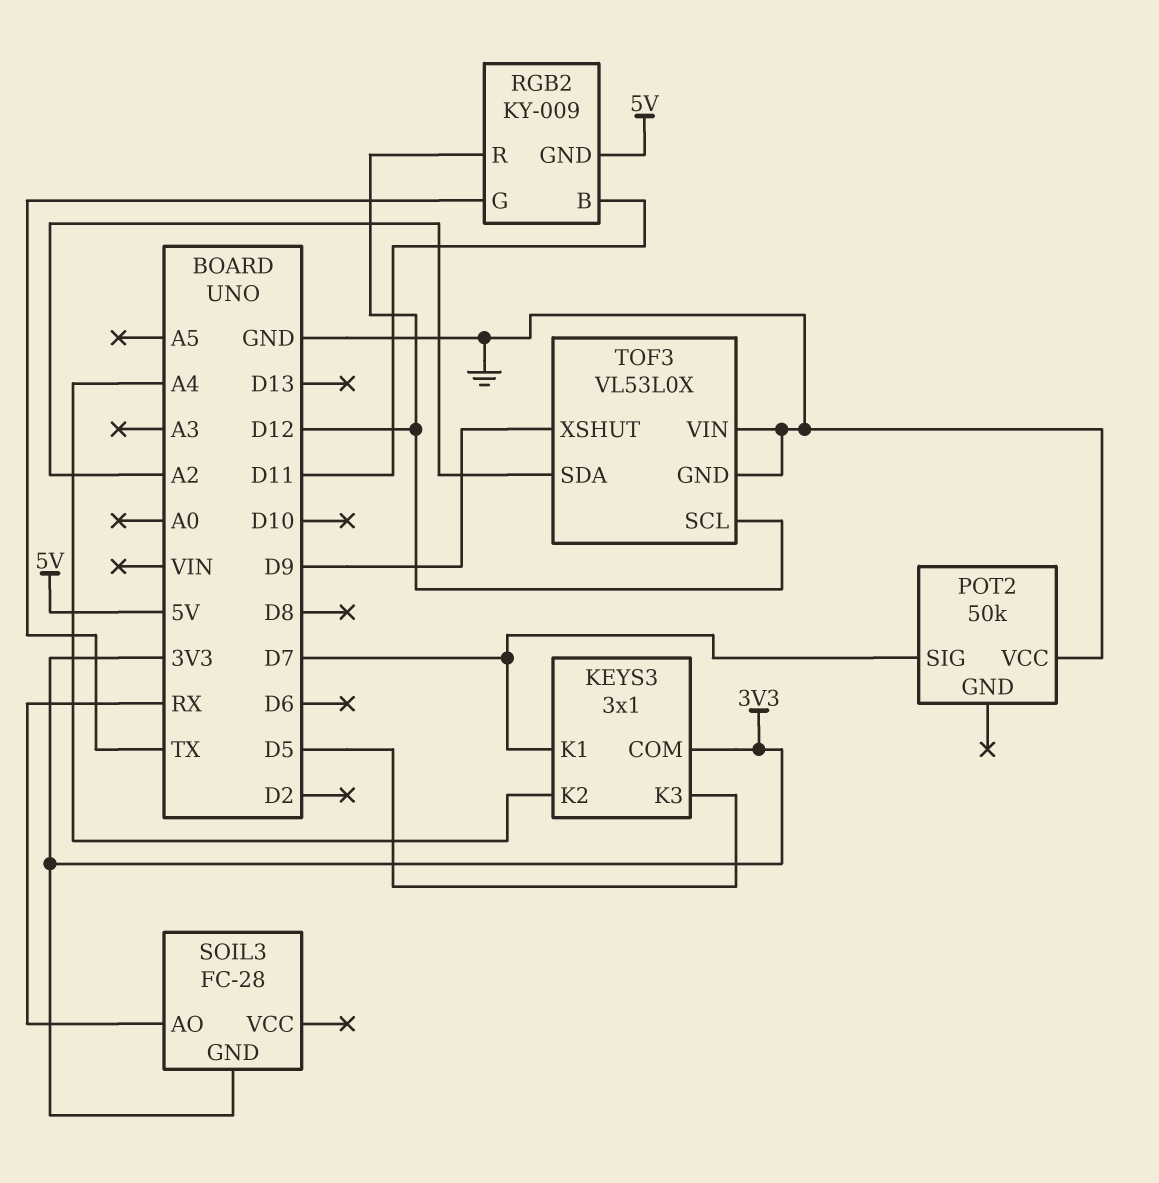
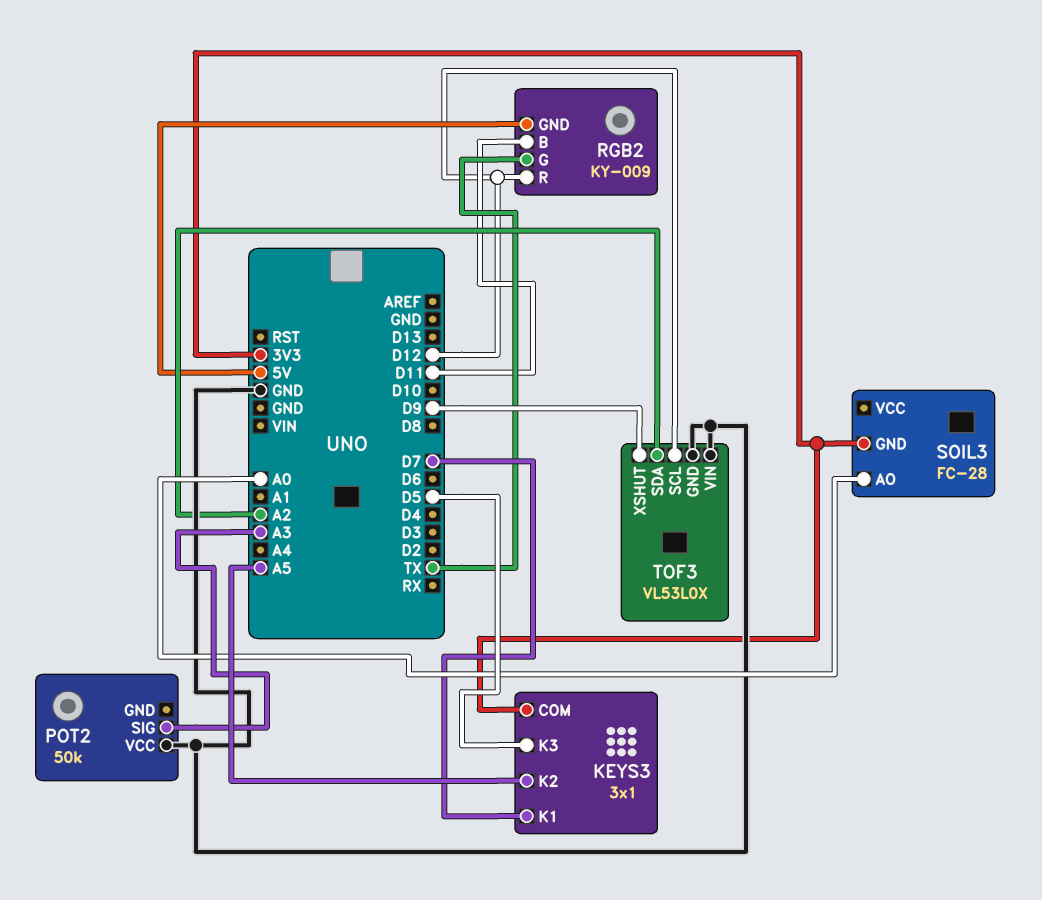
KEYS3 pin K2: A4 -> A5
POT2 pin SIG: D7 -> A3
SOIL3 pin AO: RX -> A0

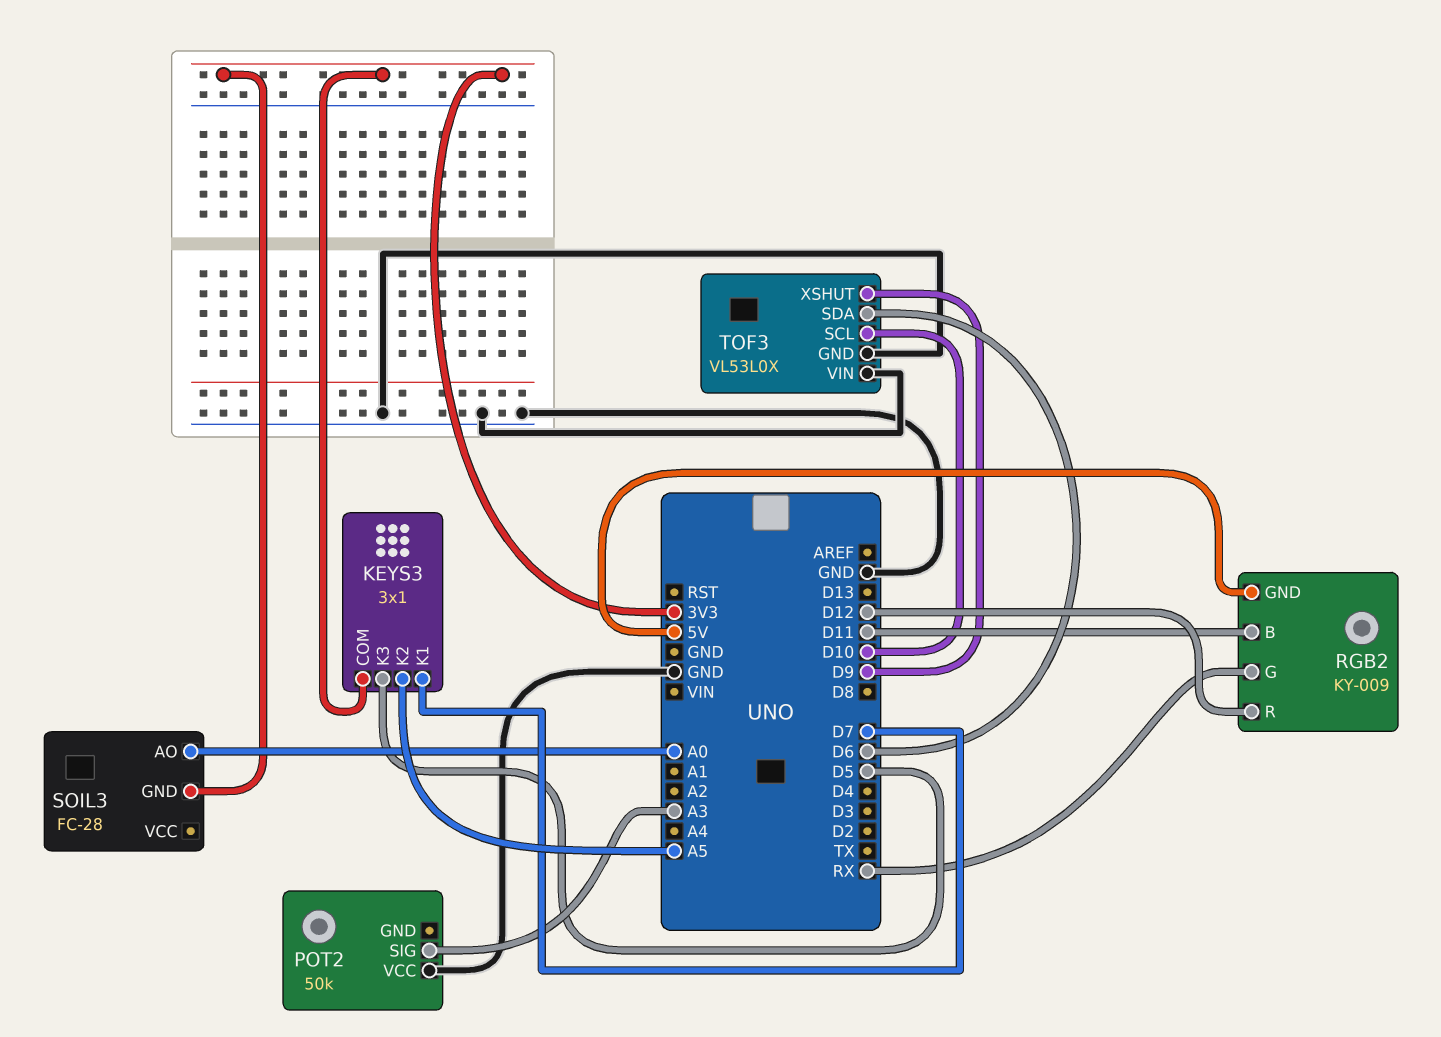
RGB2 pin G: TX -> RX
TOF3 pin SCL: D12 -> D10
TOF3 pin SDA: A2 -> D6

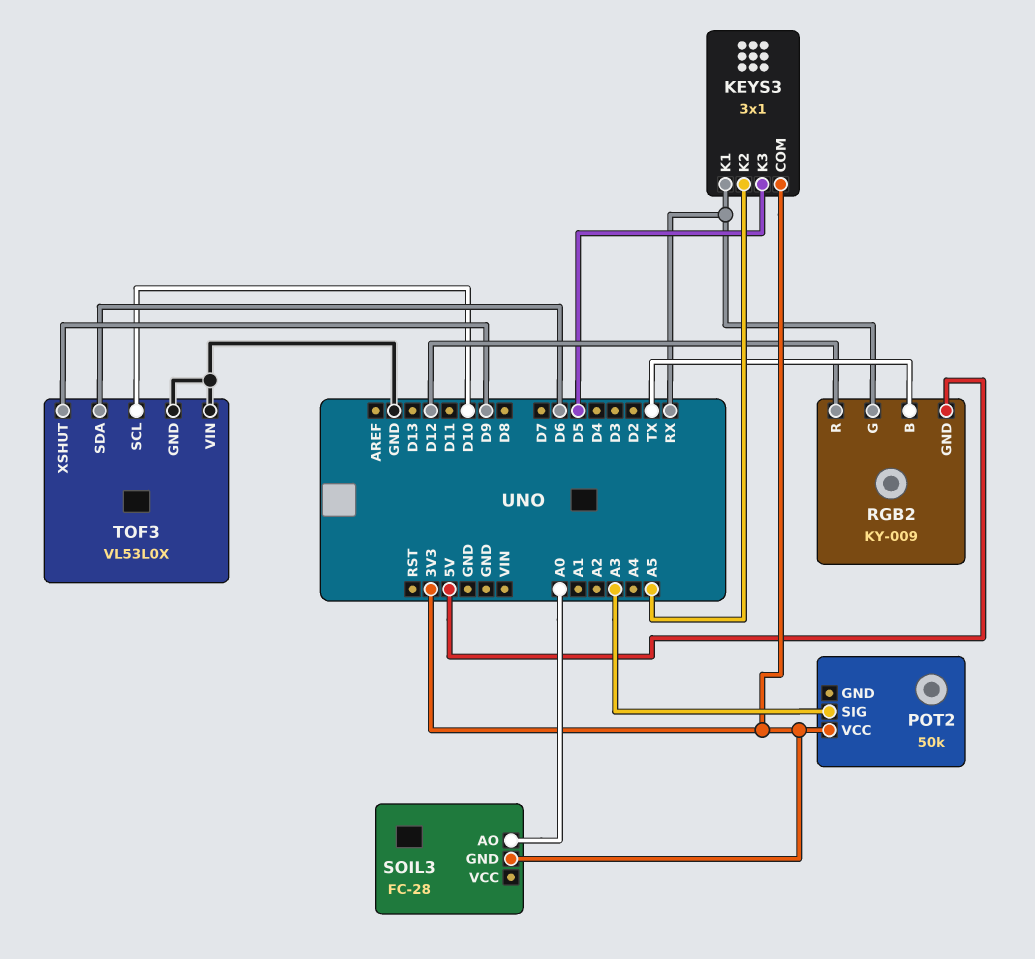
KEYS3 pin K1: D7 -> RX
POT2 pin VCC: GND -> 3V3
RGB2 pin B: D11 -> TX

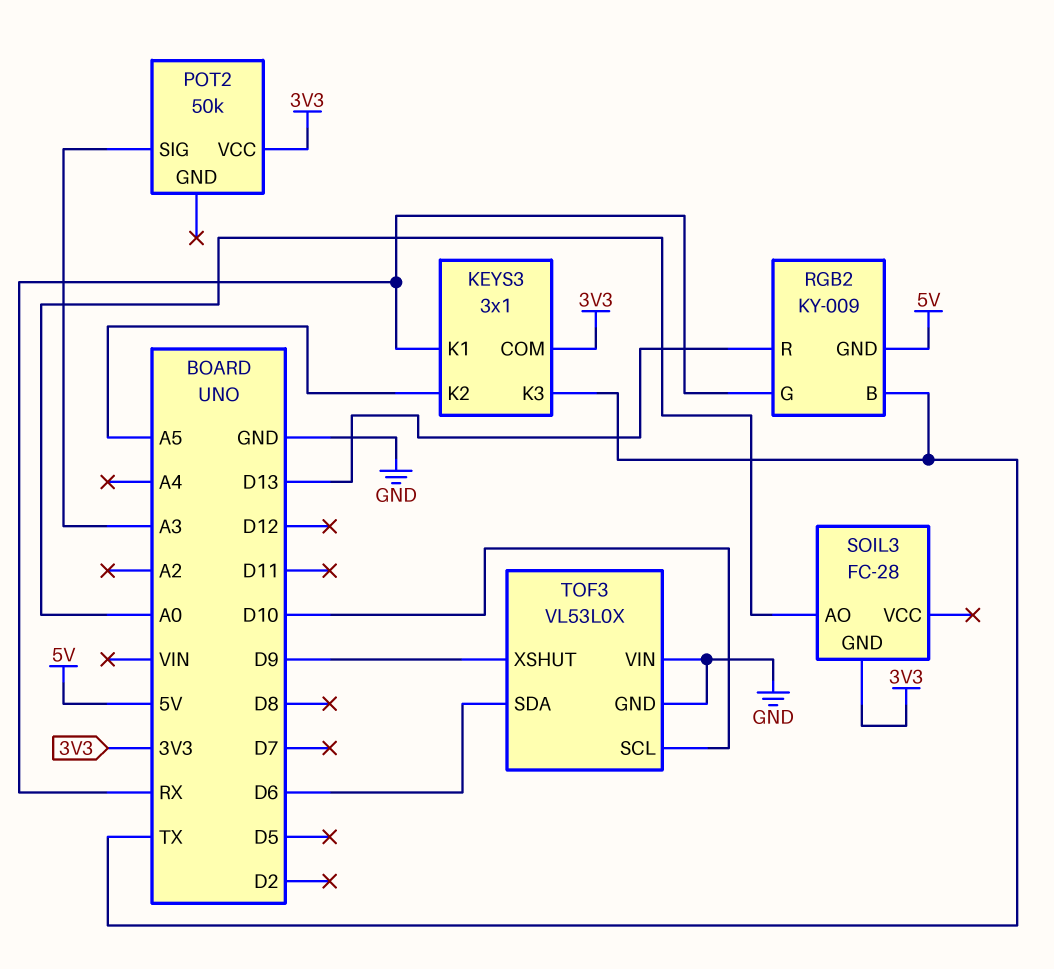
KEYS3 pin K3: D5 -> TX
RGB2 pin R: D12 -> D13

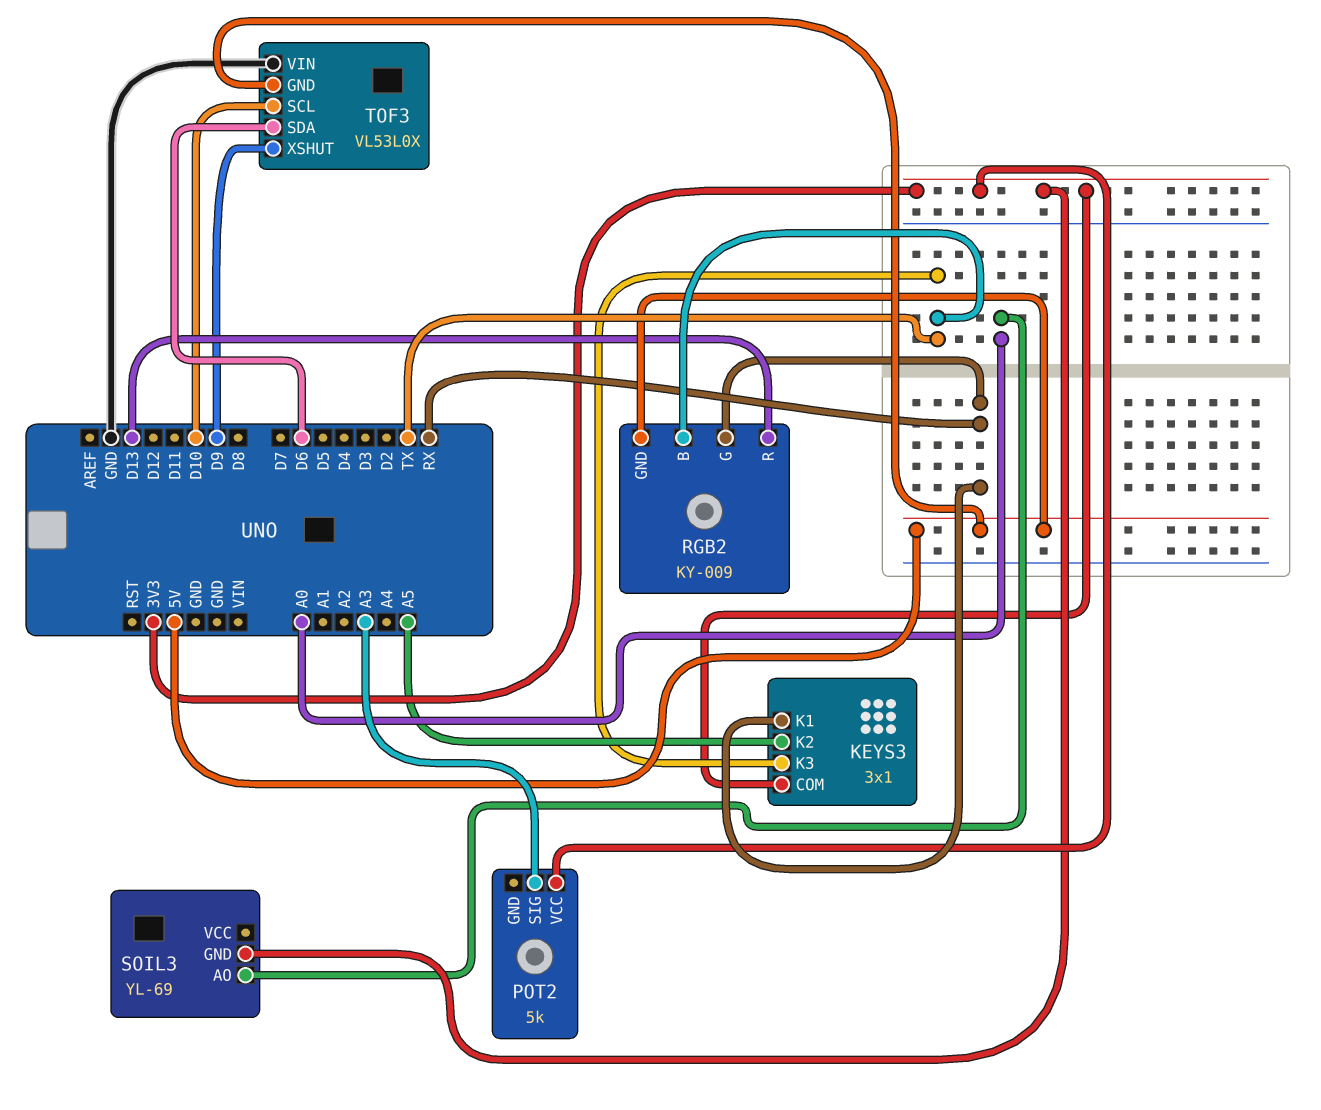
POT2: 50k -> 5k
SOIL3: FC-28 -> YL-69
TOF3 pin GND: GND -> 5V

